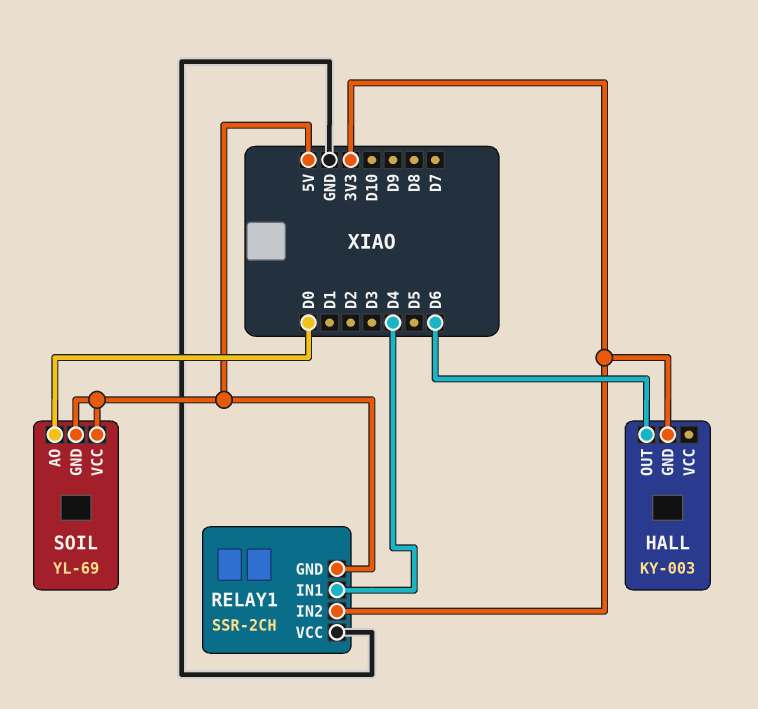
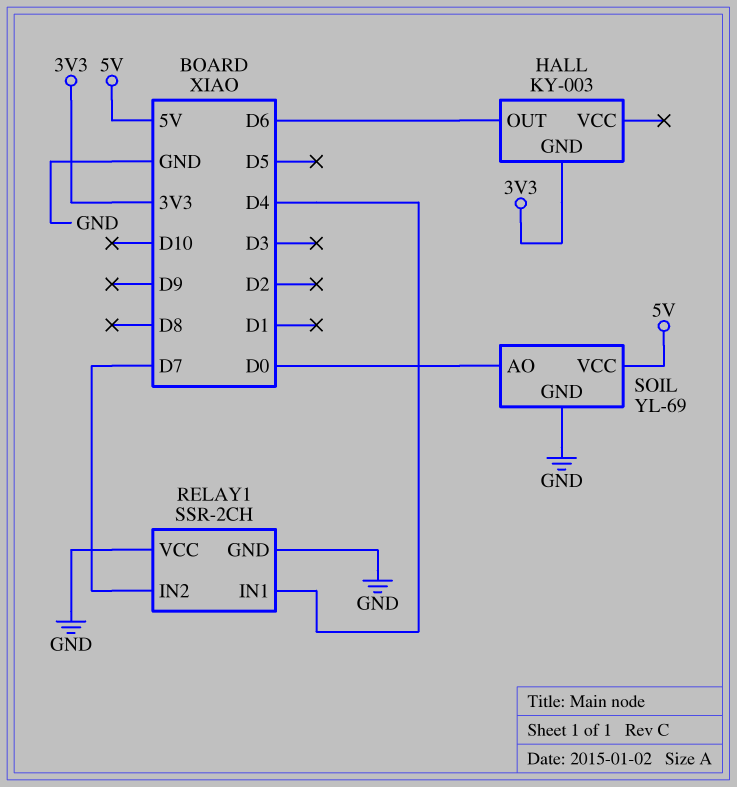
RELAY1 pin GND: 5V -> GND
RELAY1 pin IN2: 3V3 -> D7
SOIL pin GND: 5V -> GND

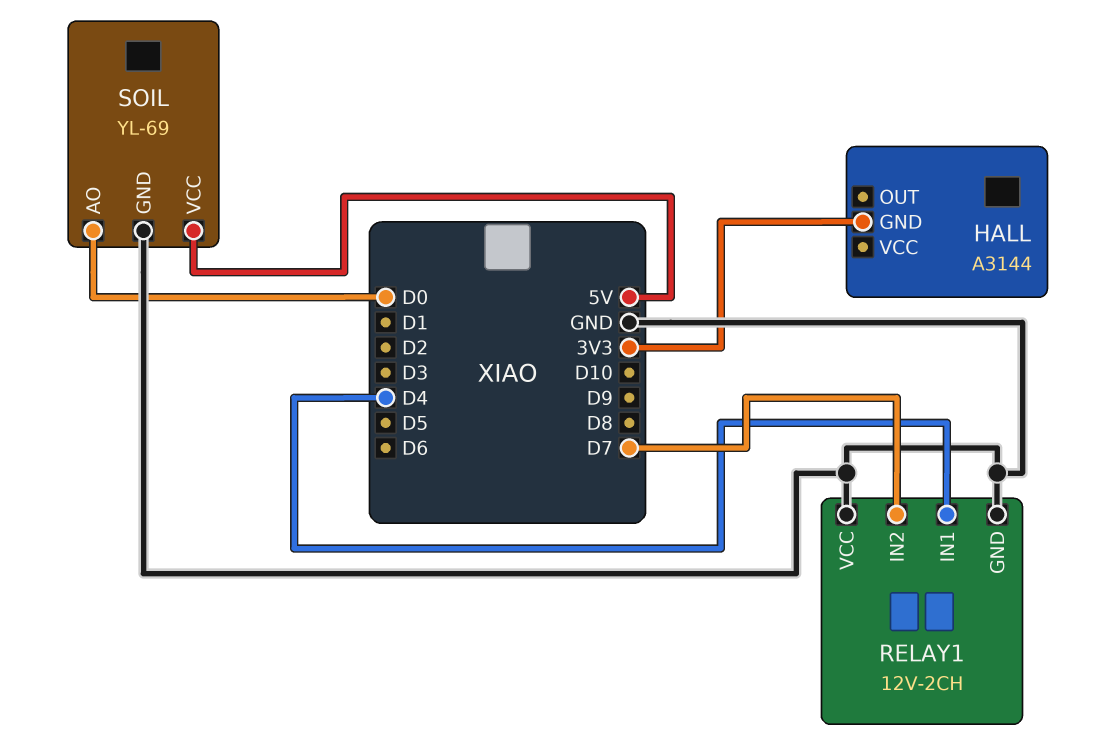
HALL: KY-003 -> A3144
HALL pin OUT: D6 -> none
RELAY1: SSR-2CH -> 12V-2CH

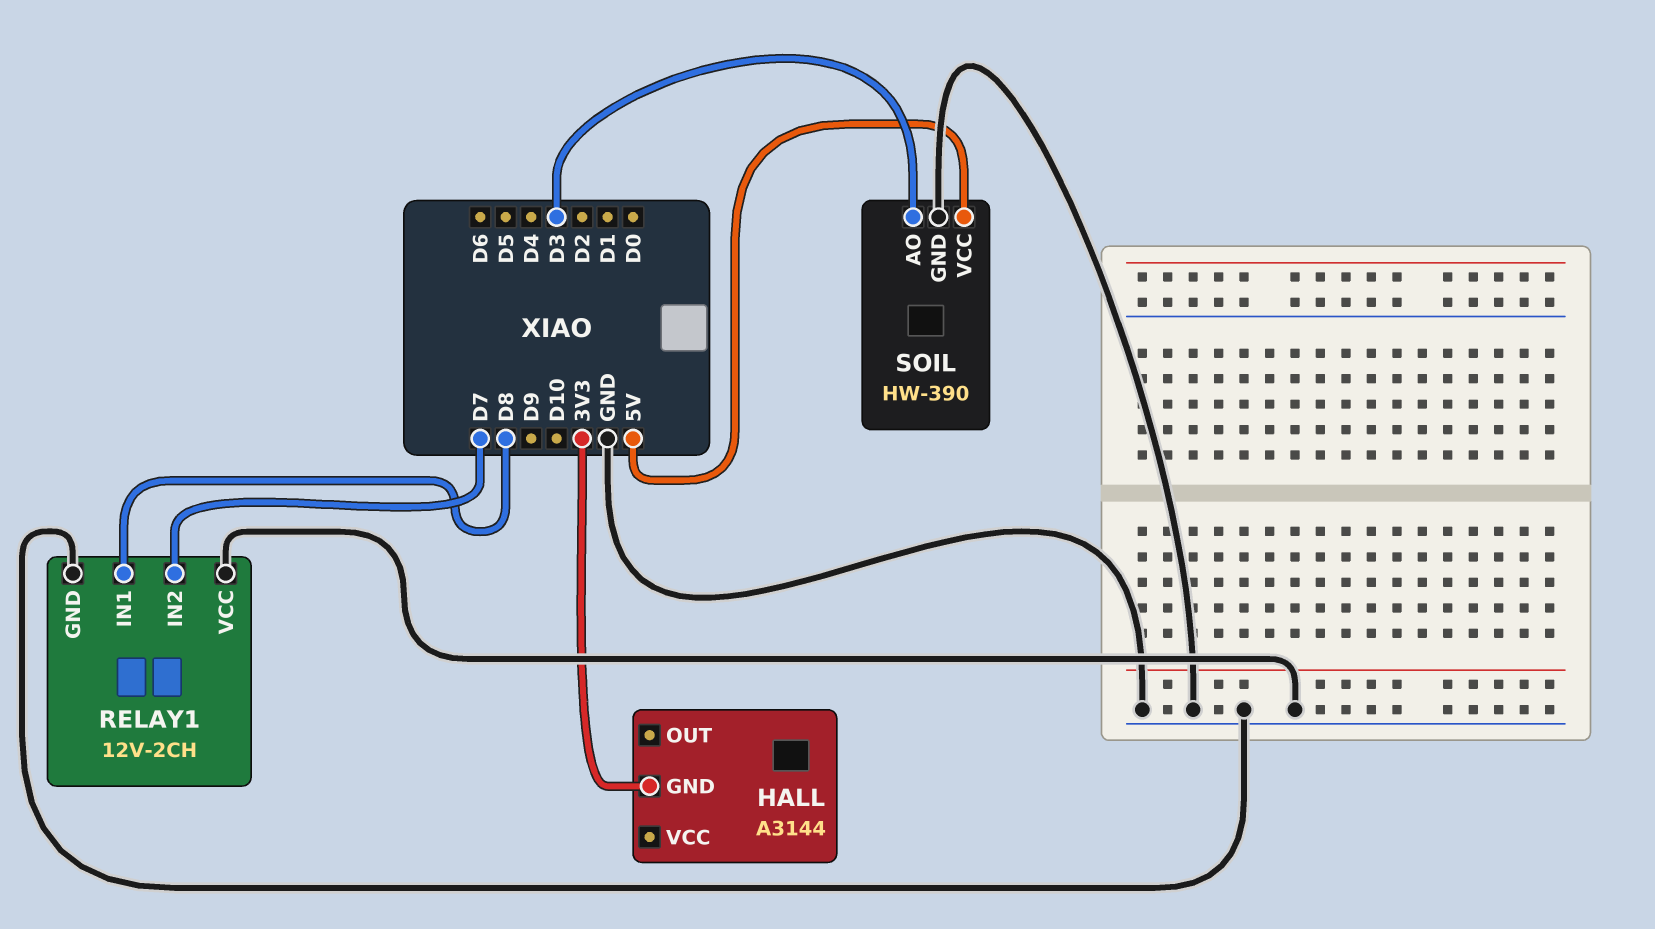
RELAY1 pin IN1: D4 -> D8
SOIL: YL-69 -> HW-390
SOIL pin AO: D0 -> D3

